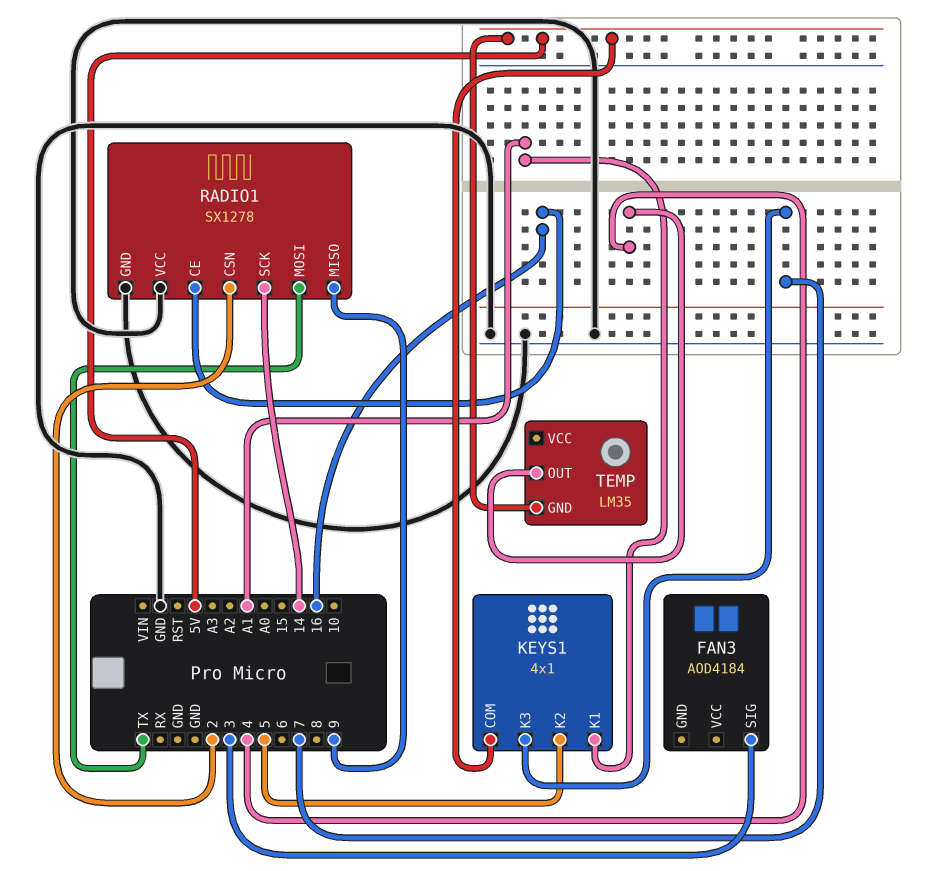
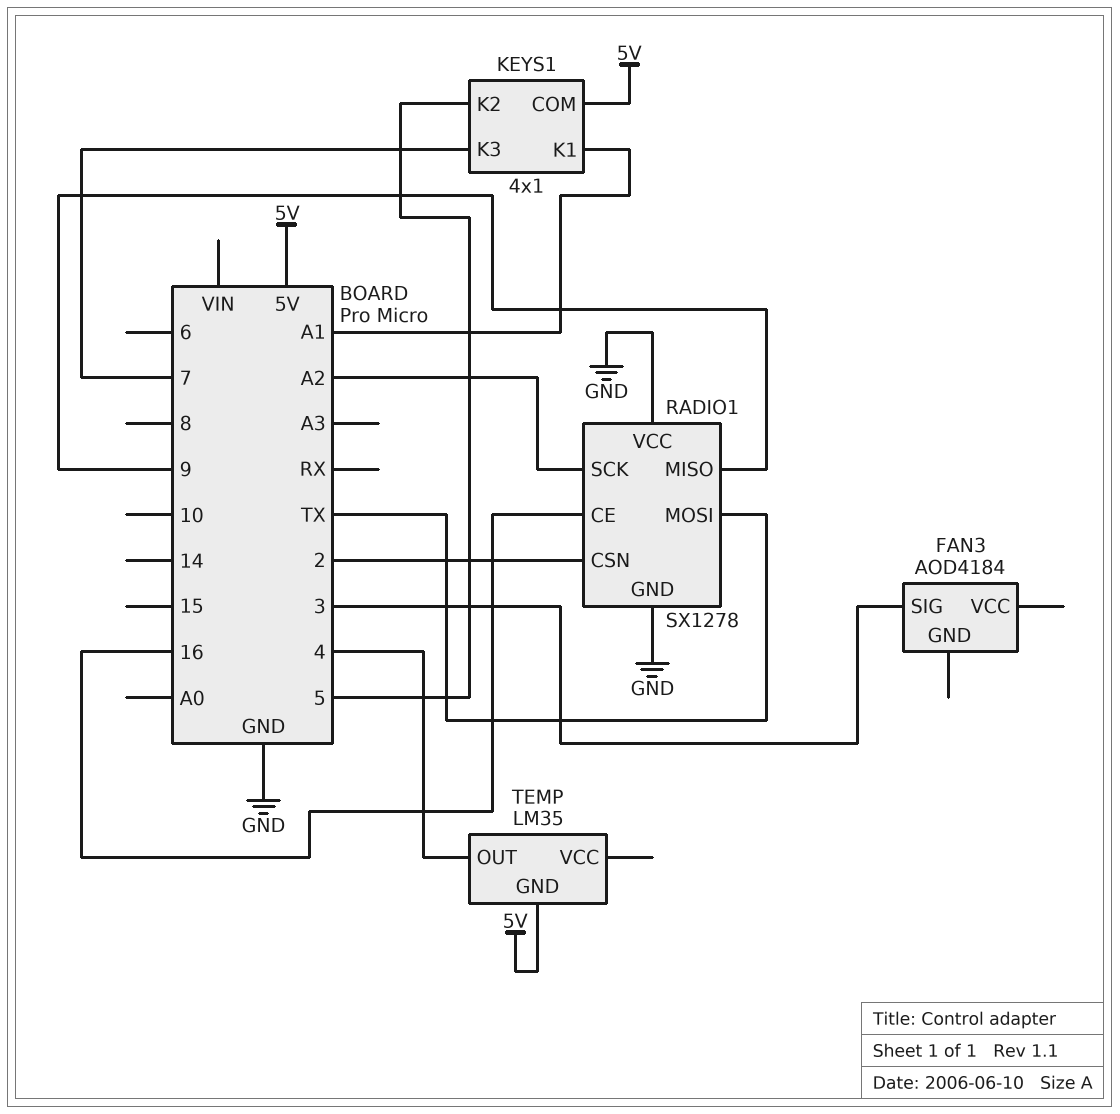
RADIO1 pin SCK: 14 -> A2

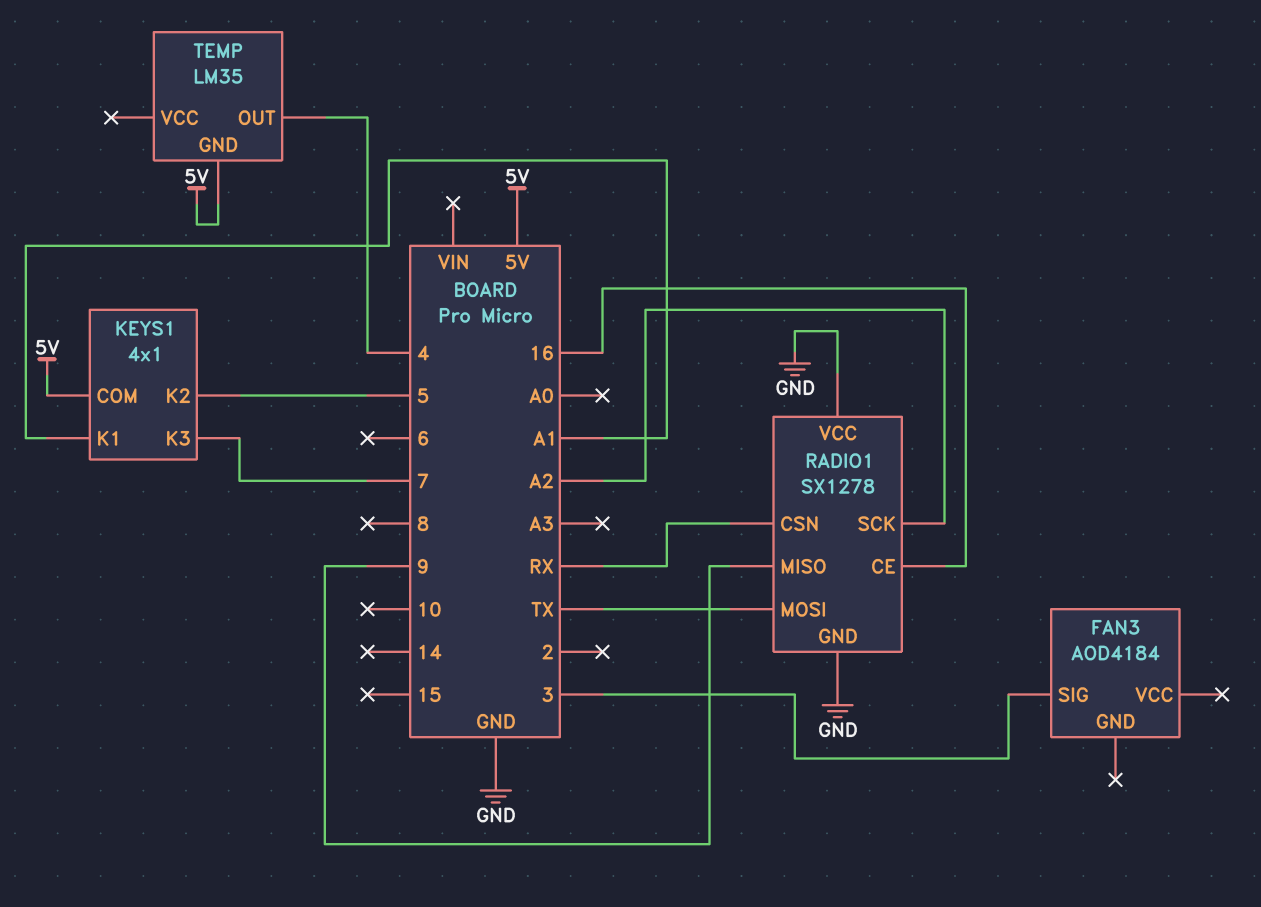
RADIO1 pin CSN: 2 -> RX

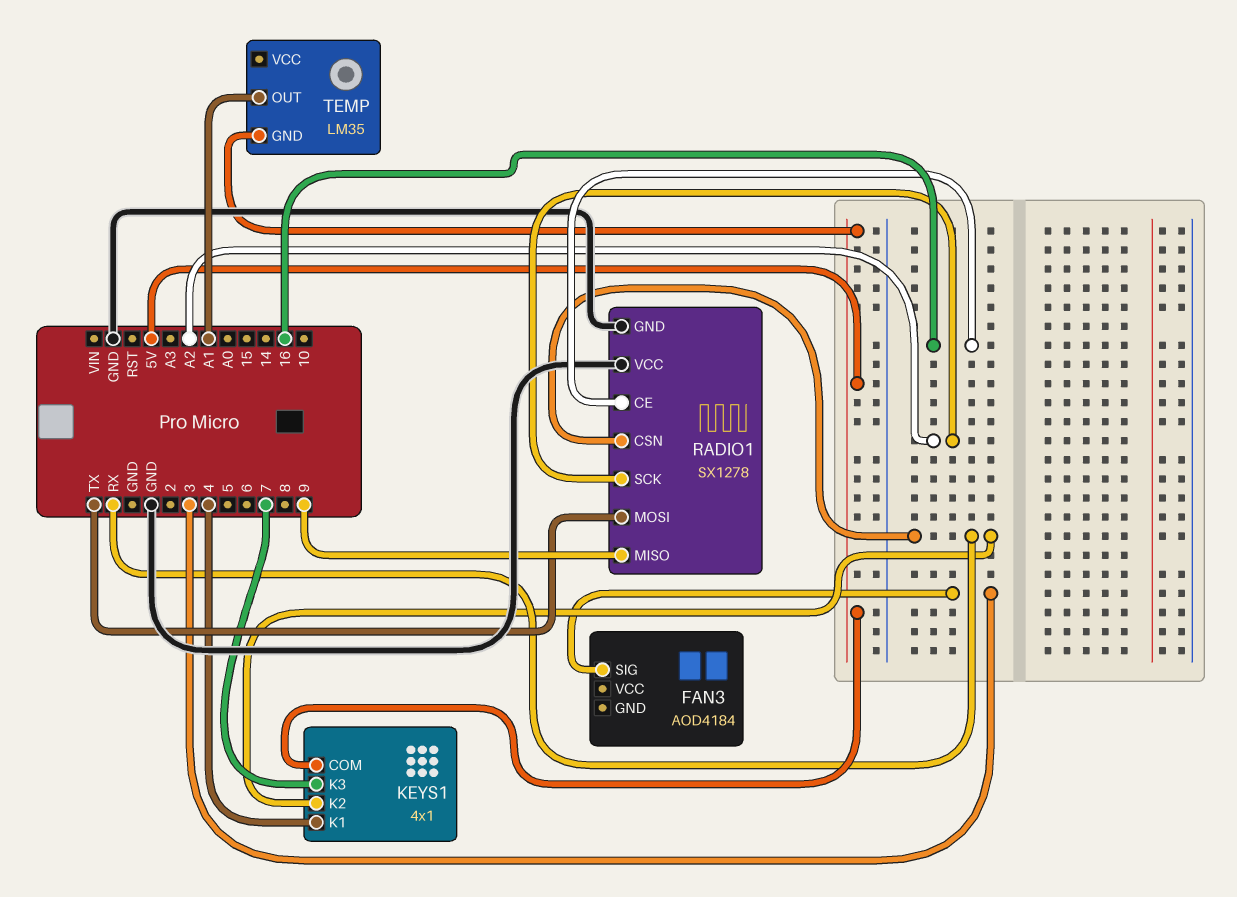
KEYS1 pin K1: A1 -> 4
KEYS1 pin K2: 5 -> RX
TEMP pin OUT: 4 -> A1

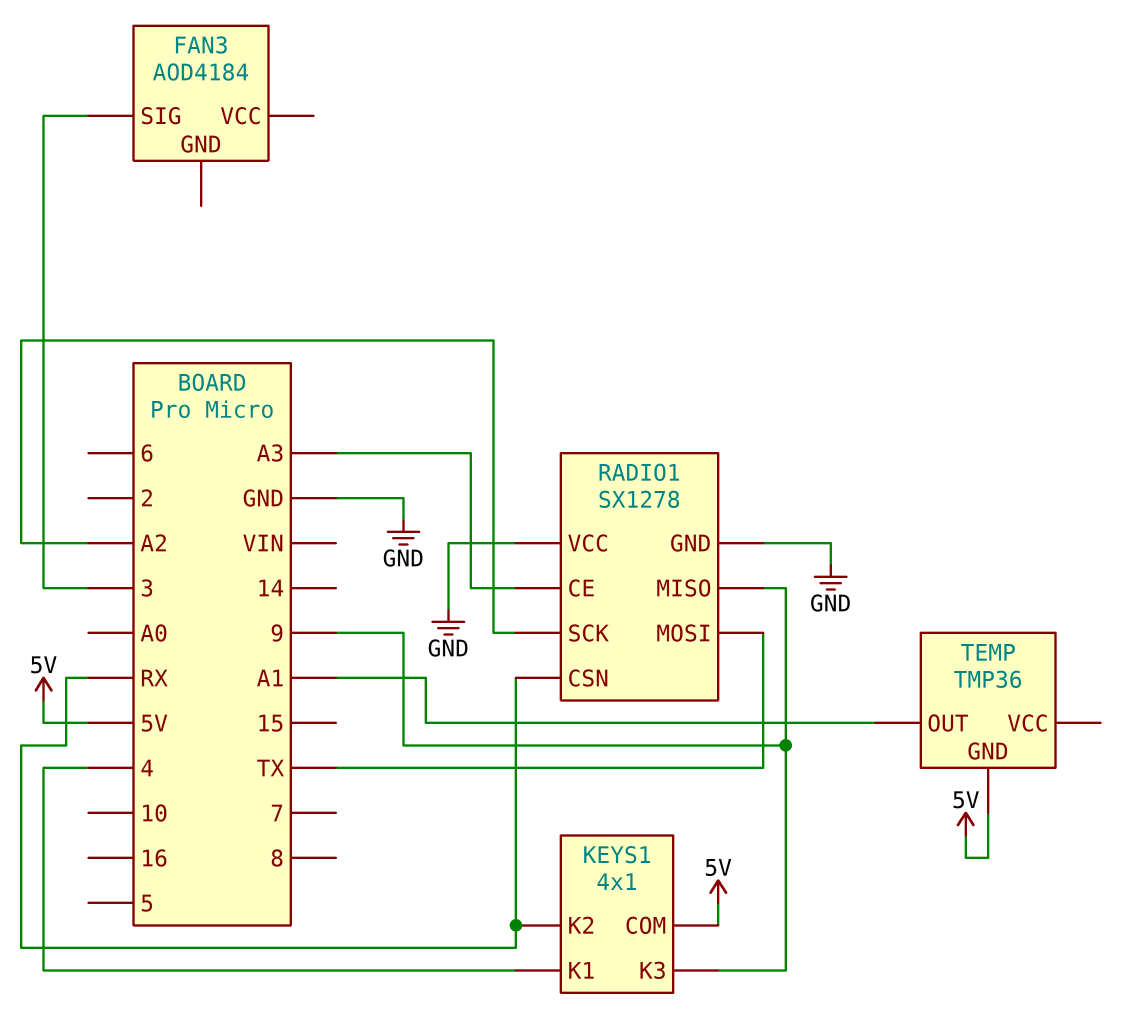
KEYS1 pin K3: 7 -> 9
RADIO1 pin CE: 16 -> A3
TEMP: LM35 -> TMP36

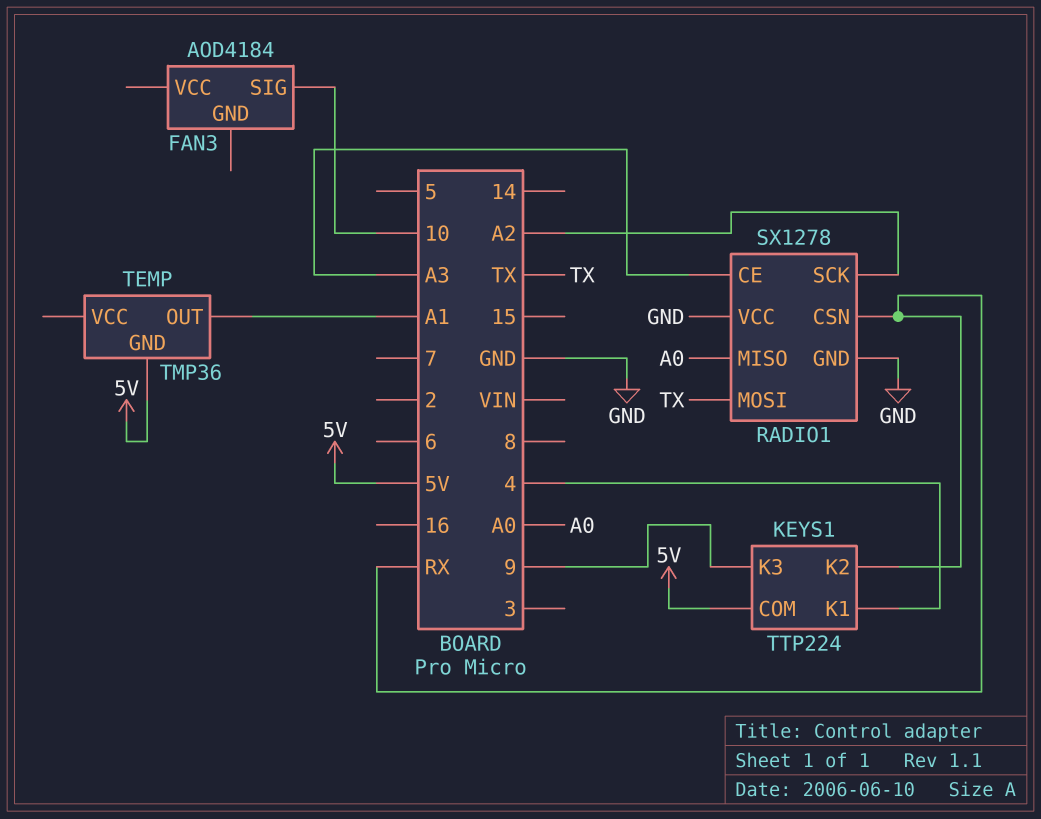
FAN3 pin SIG: 3 -> 10
KEYS1: 4x1 -> TTP224
RADIO1 pin MISO: 9 -> A0

